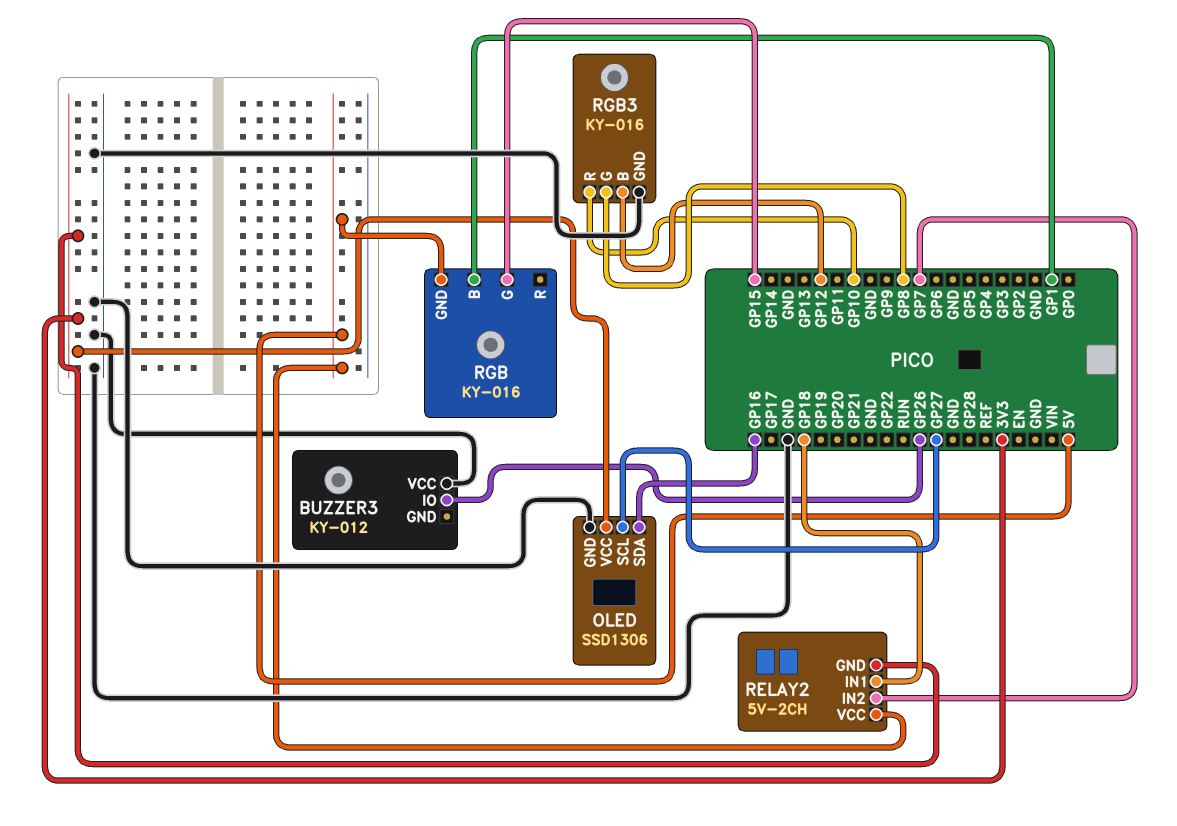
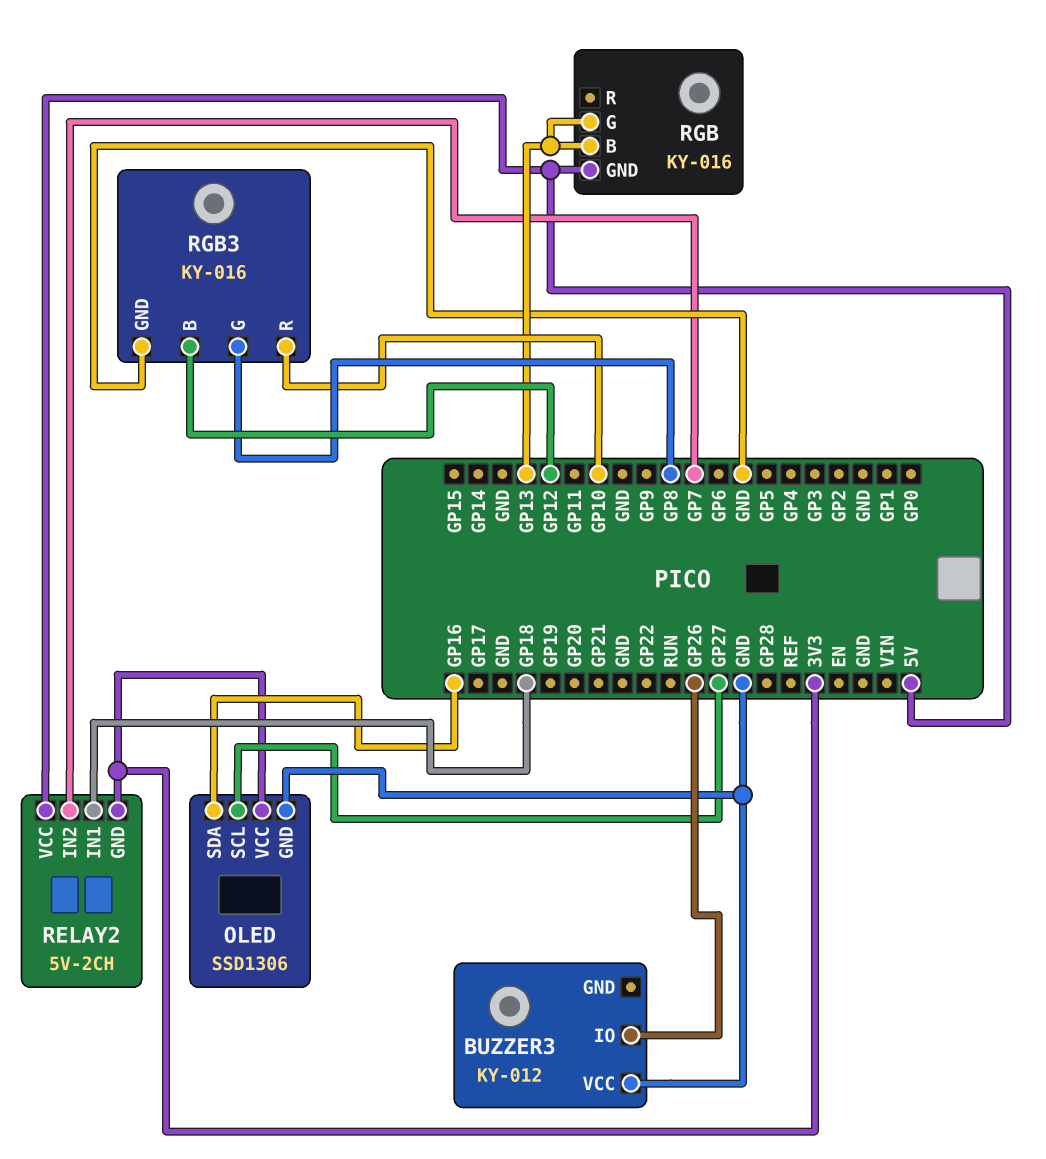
RGB pin B: GP1 -> GP13
RGB pin G: GP15 -> GP13

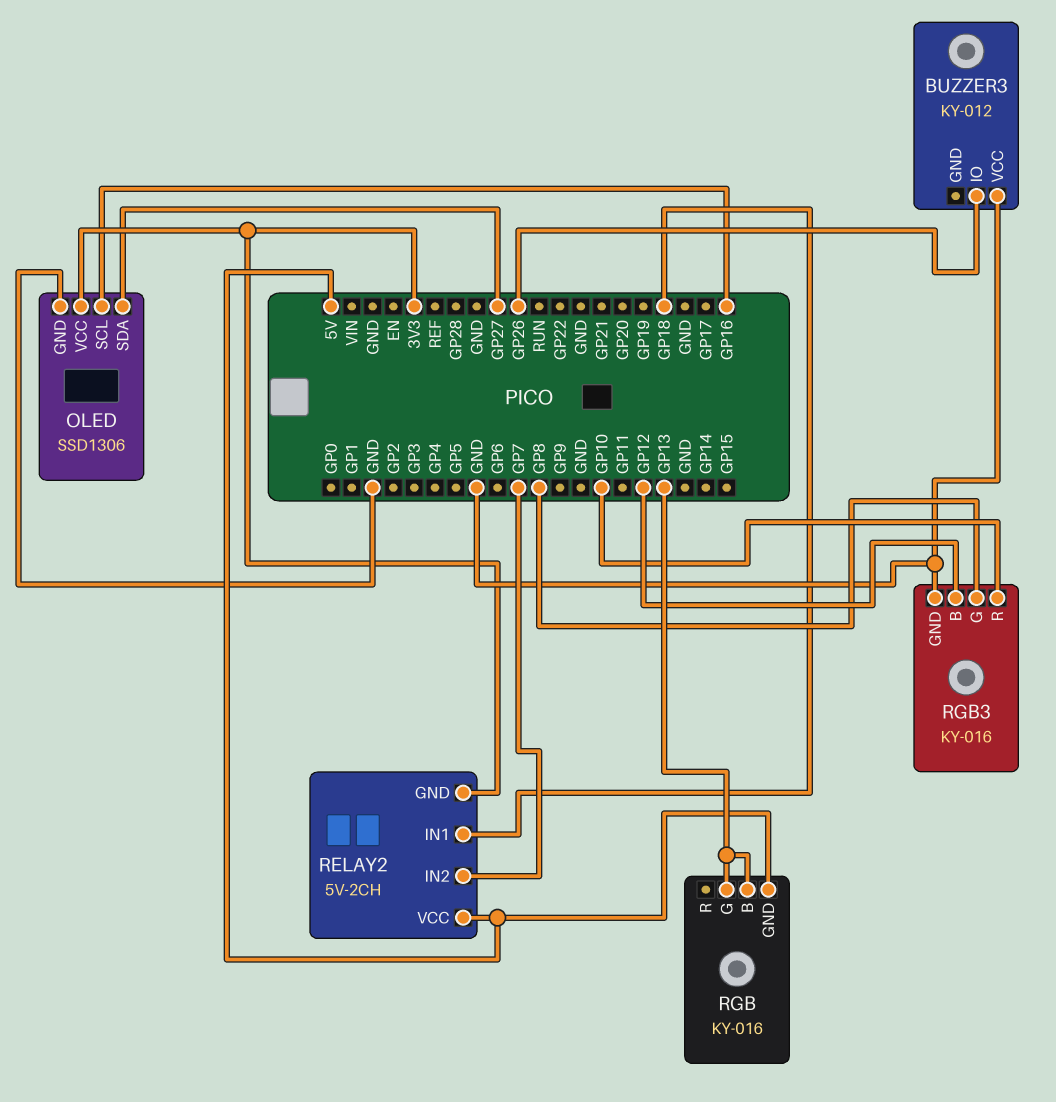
OLED pin SCL: GP27 -> GP16
OLED pin SDA: GP16 -> GP27

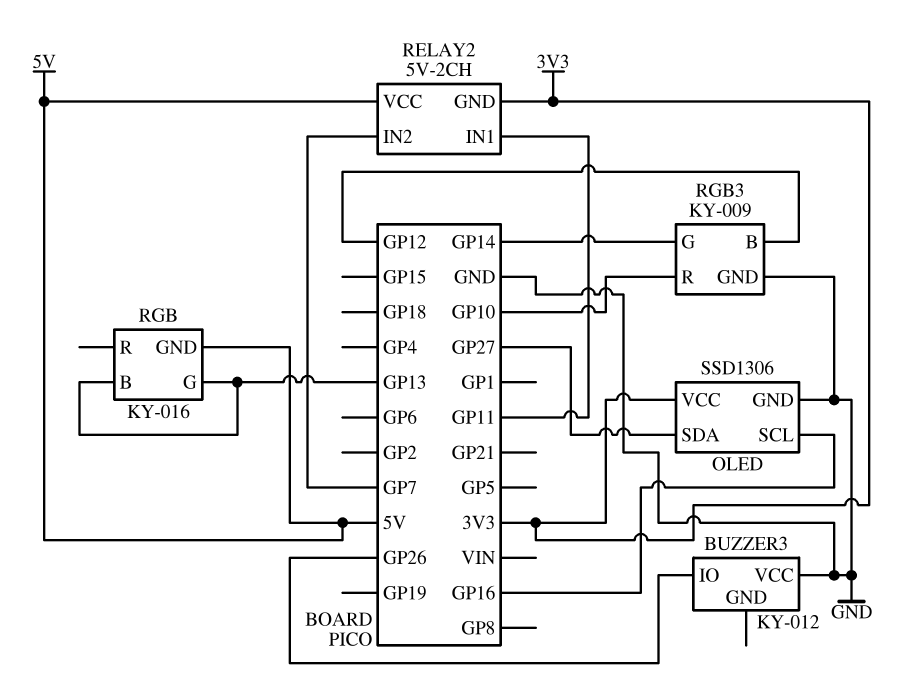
RELAY2 pin IN1: GP18 -> GP11
RGB3: KY-016 -> KY-009
RGB3 pin G: GP8 -> GP14

